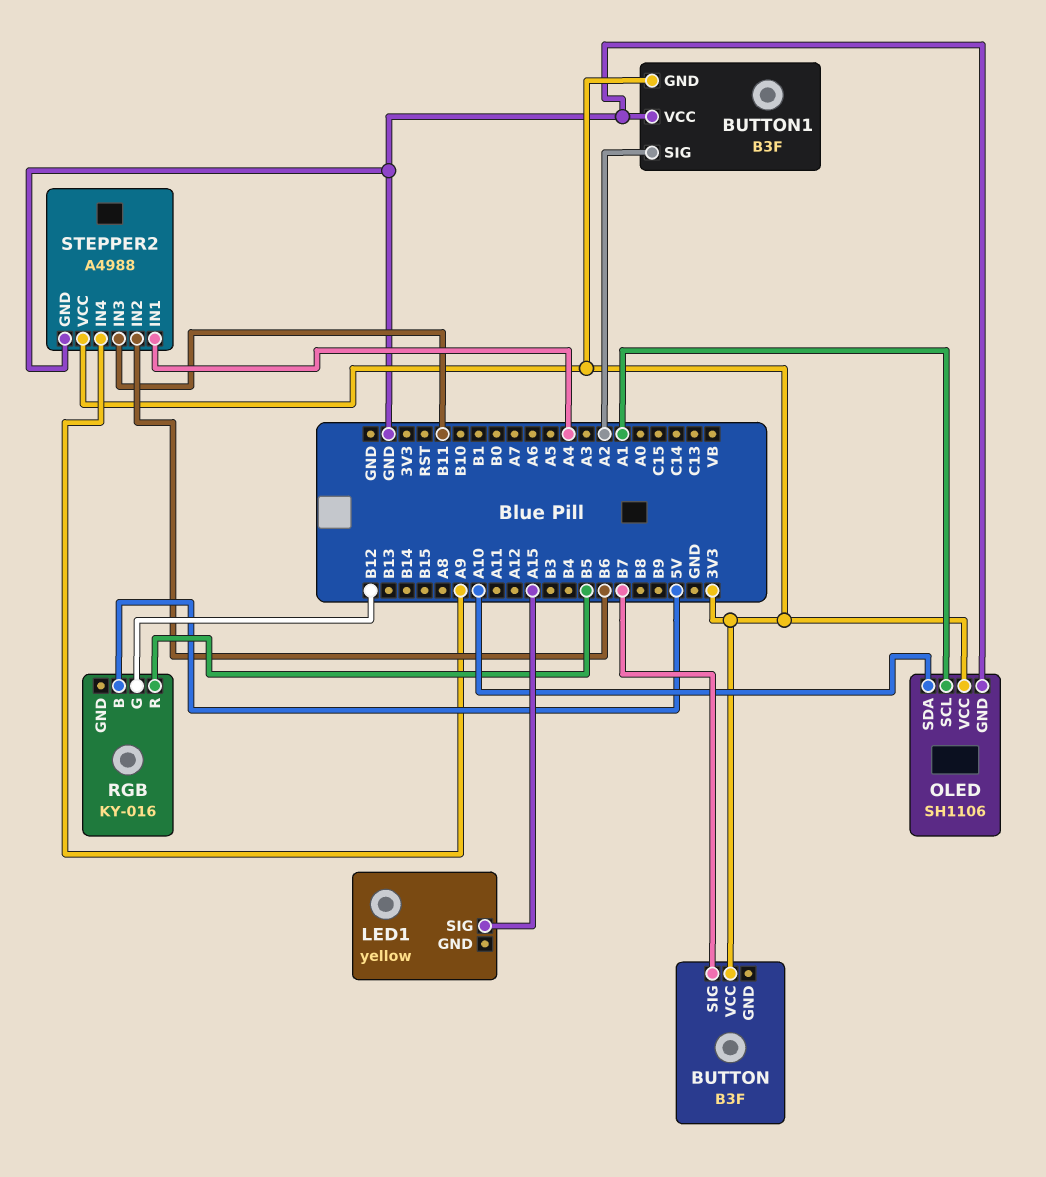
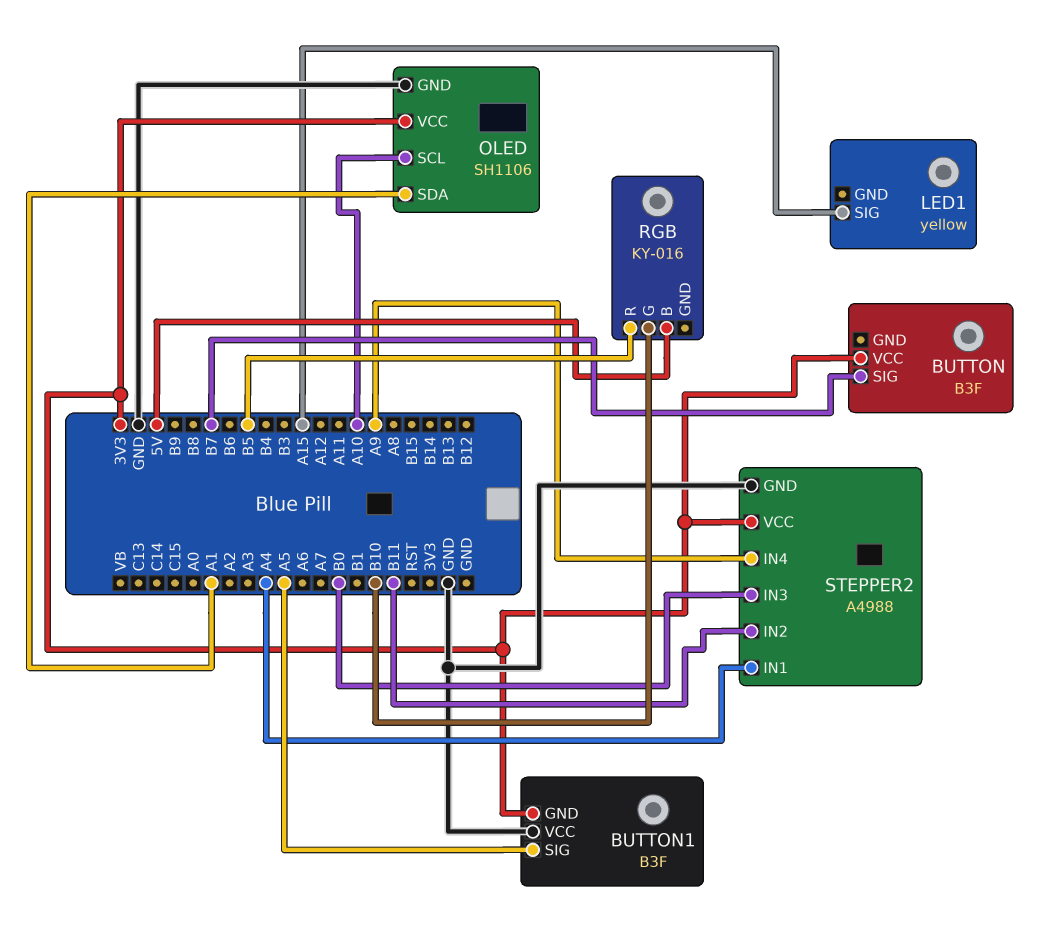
BUTTON1 pin SIG: A2 -> A5
OLED pin SCL: A1 -> A10
OLED pin SDA: A10 -> A1
RGB pin G: B12 -> B10
STEPPER2 pin IN2: B6 -> B11
STEPPER2 pin IN3: B11 -> B0

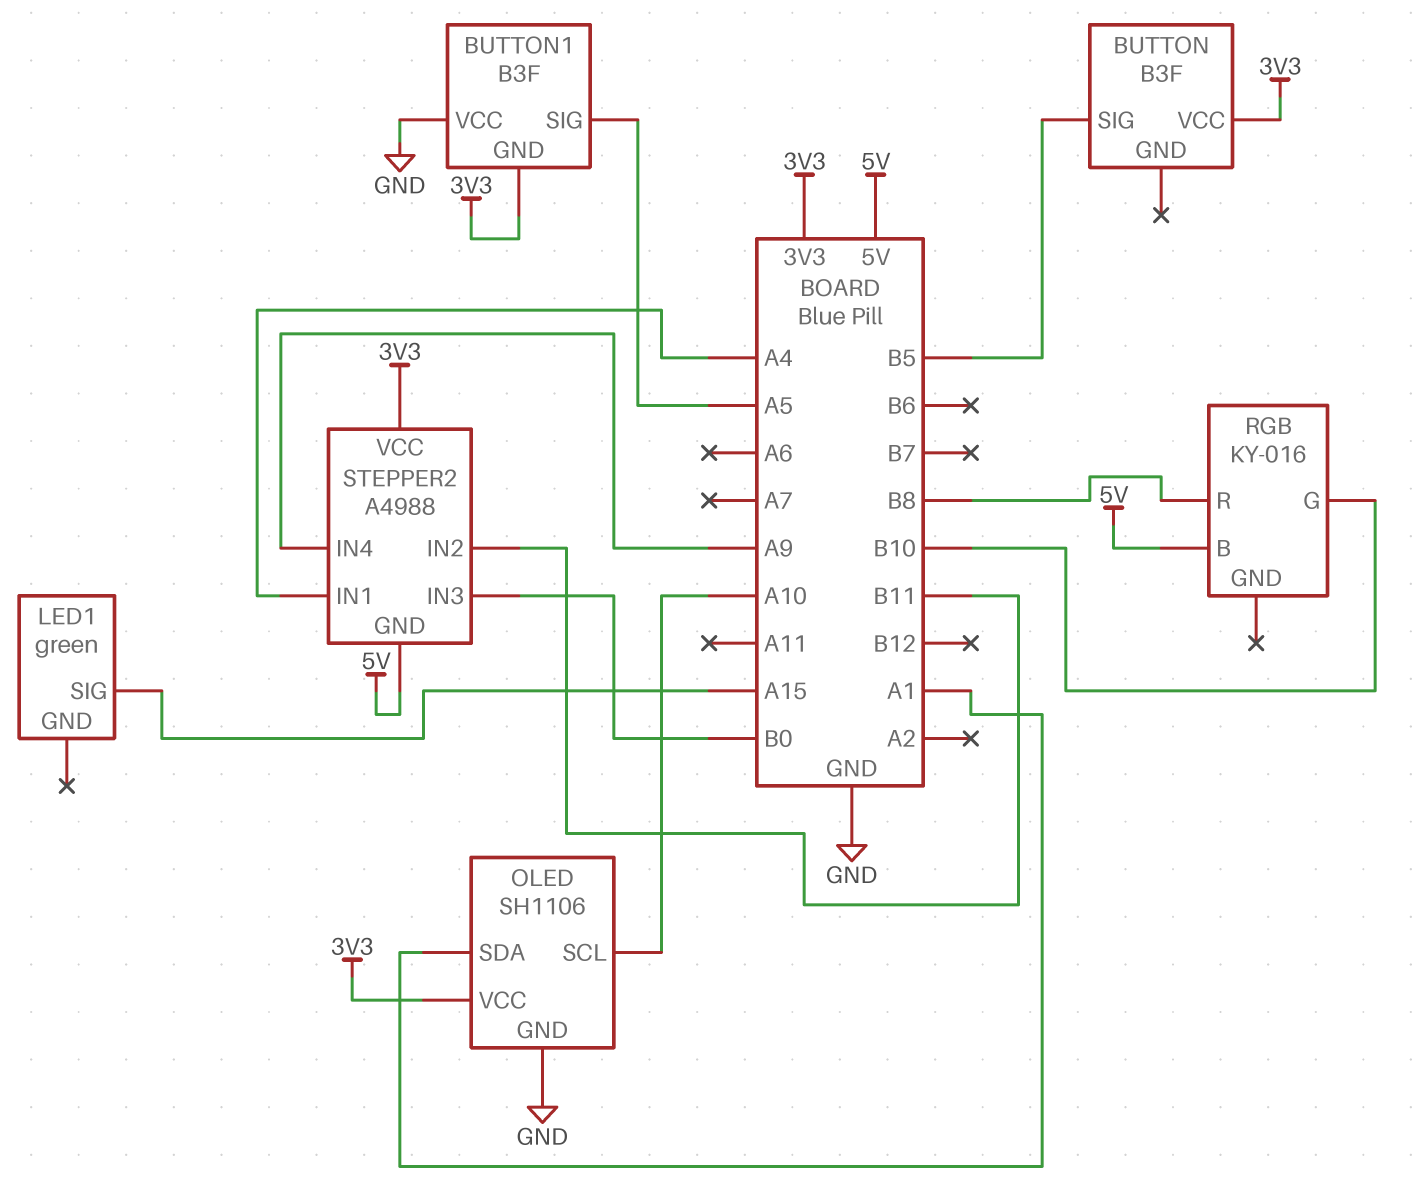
BUTTON pin SIG: B7 -> B5
LED1: yellow -> green
RGB pin R: B5 -> B8
STEPPER2 pin GND: GND -> 5V

